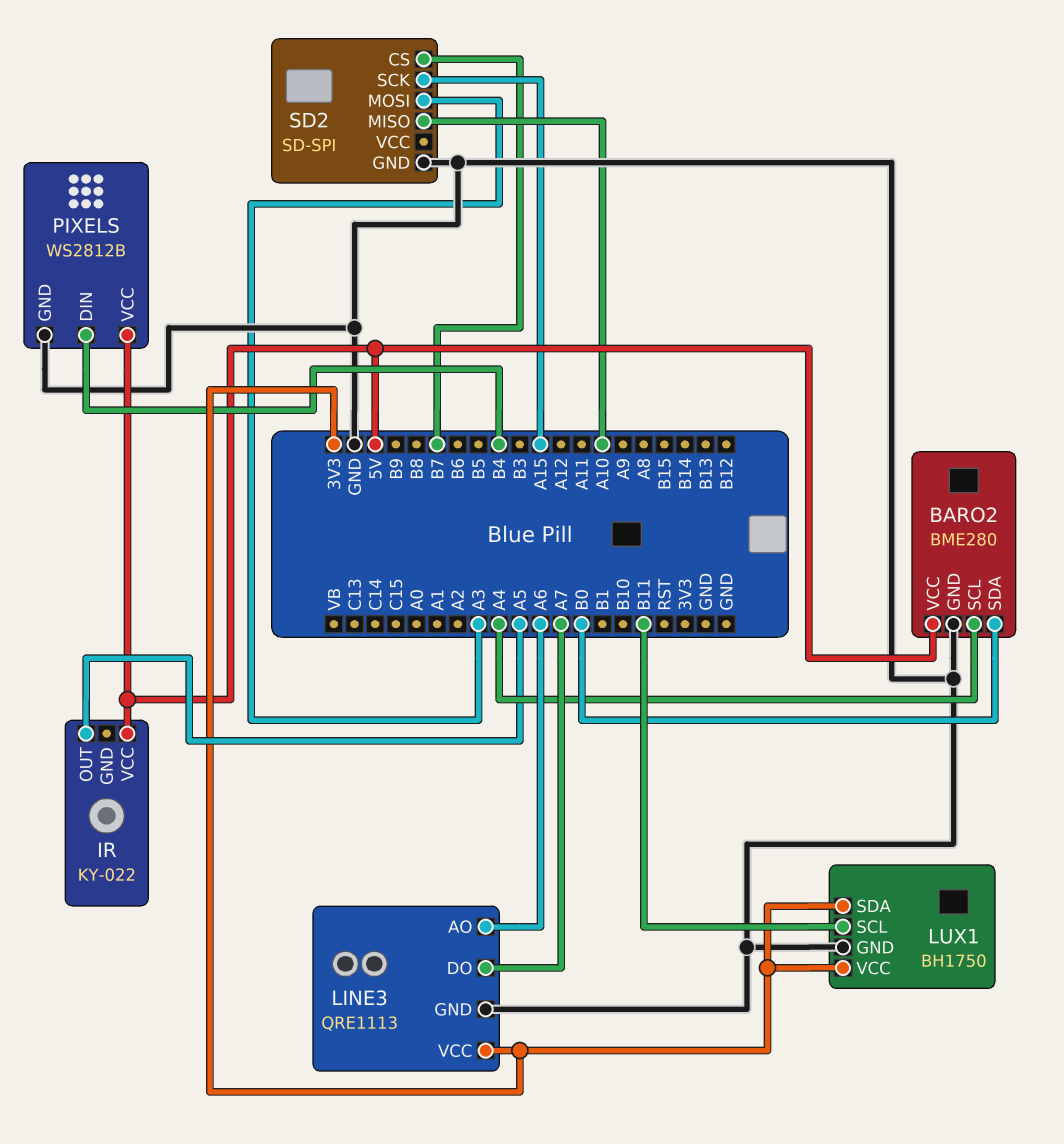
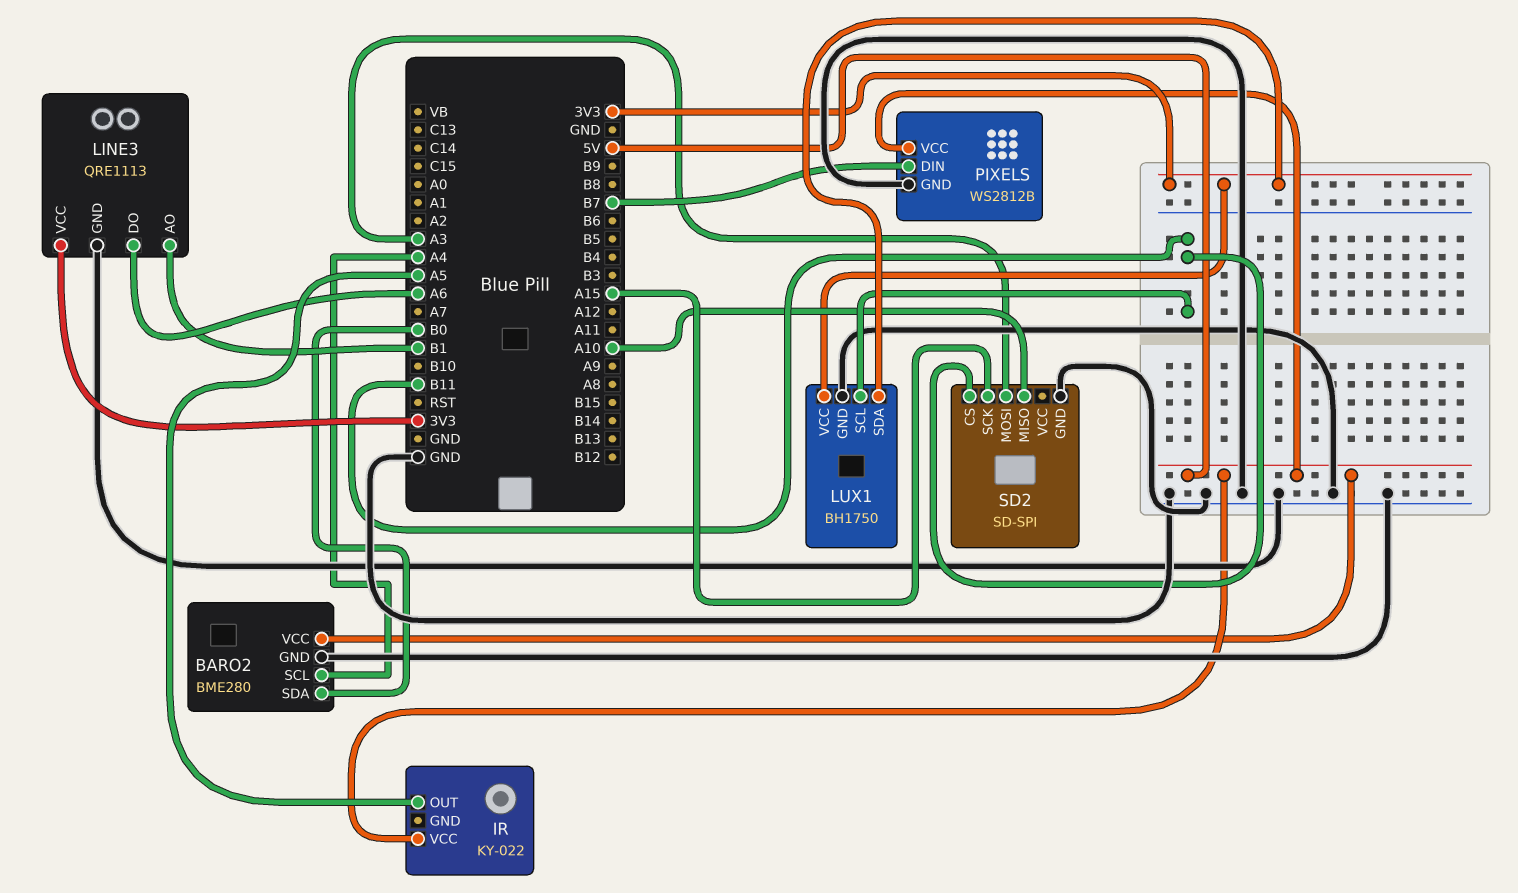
LINE3 pin AO: A6 -> B1
LINE3 pin DO: A7 -> A6
PIXELS pin DIN: B4 -> B7
SD2 pin CS: B7 -> B11

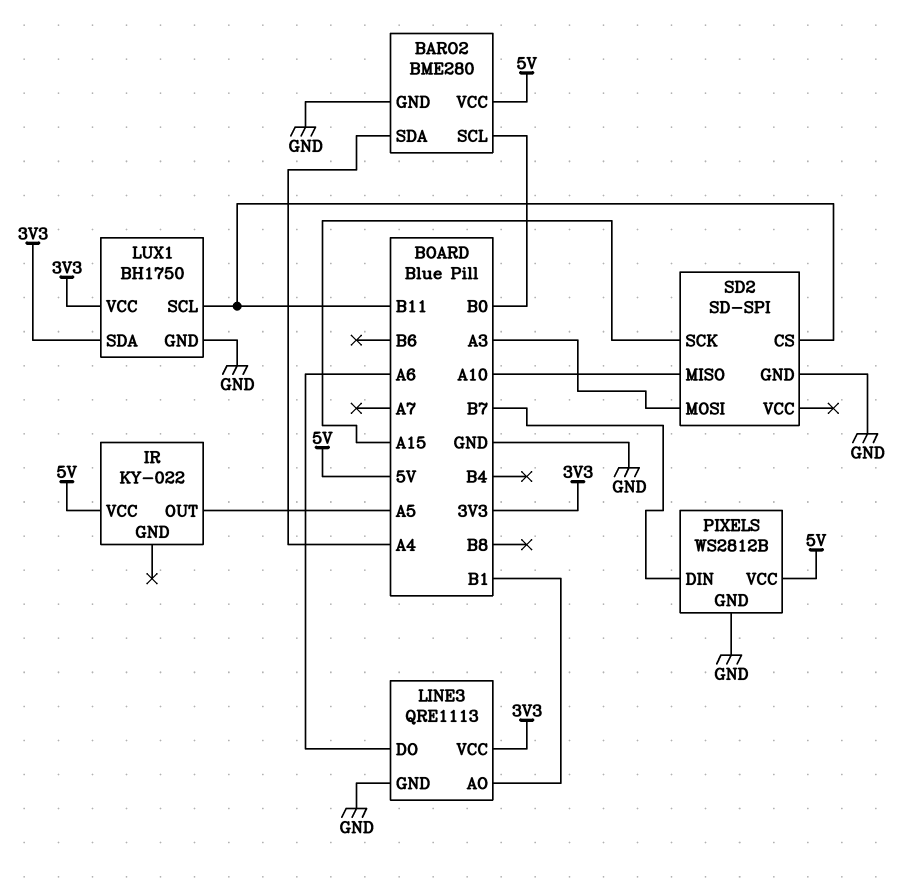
BARO2 pin SCL: A4 -> B0
BARO2 pin SDA: B0 -> A4

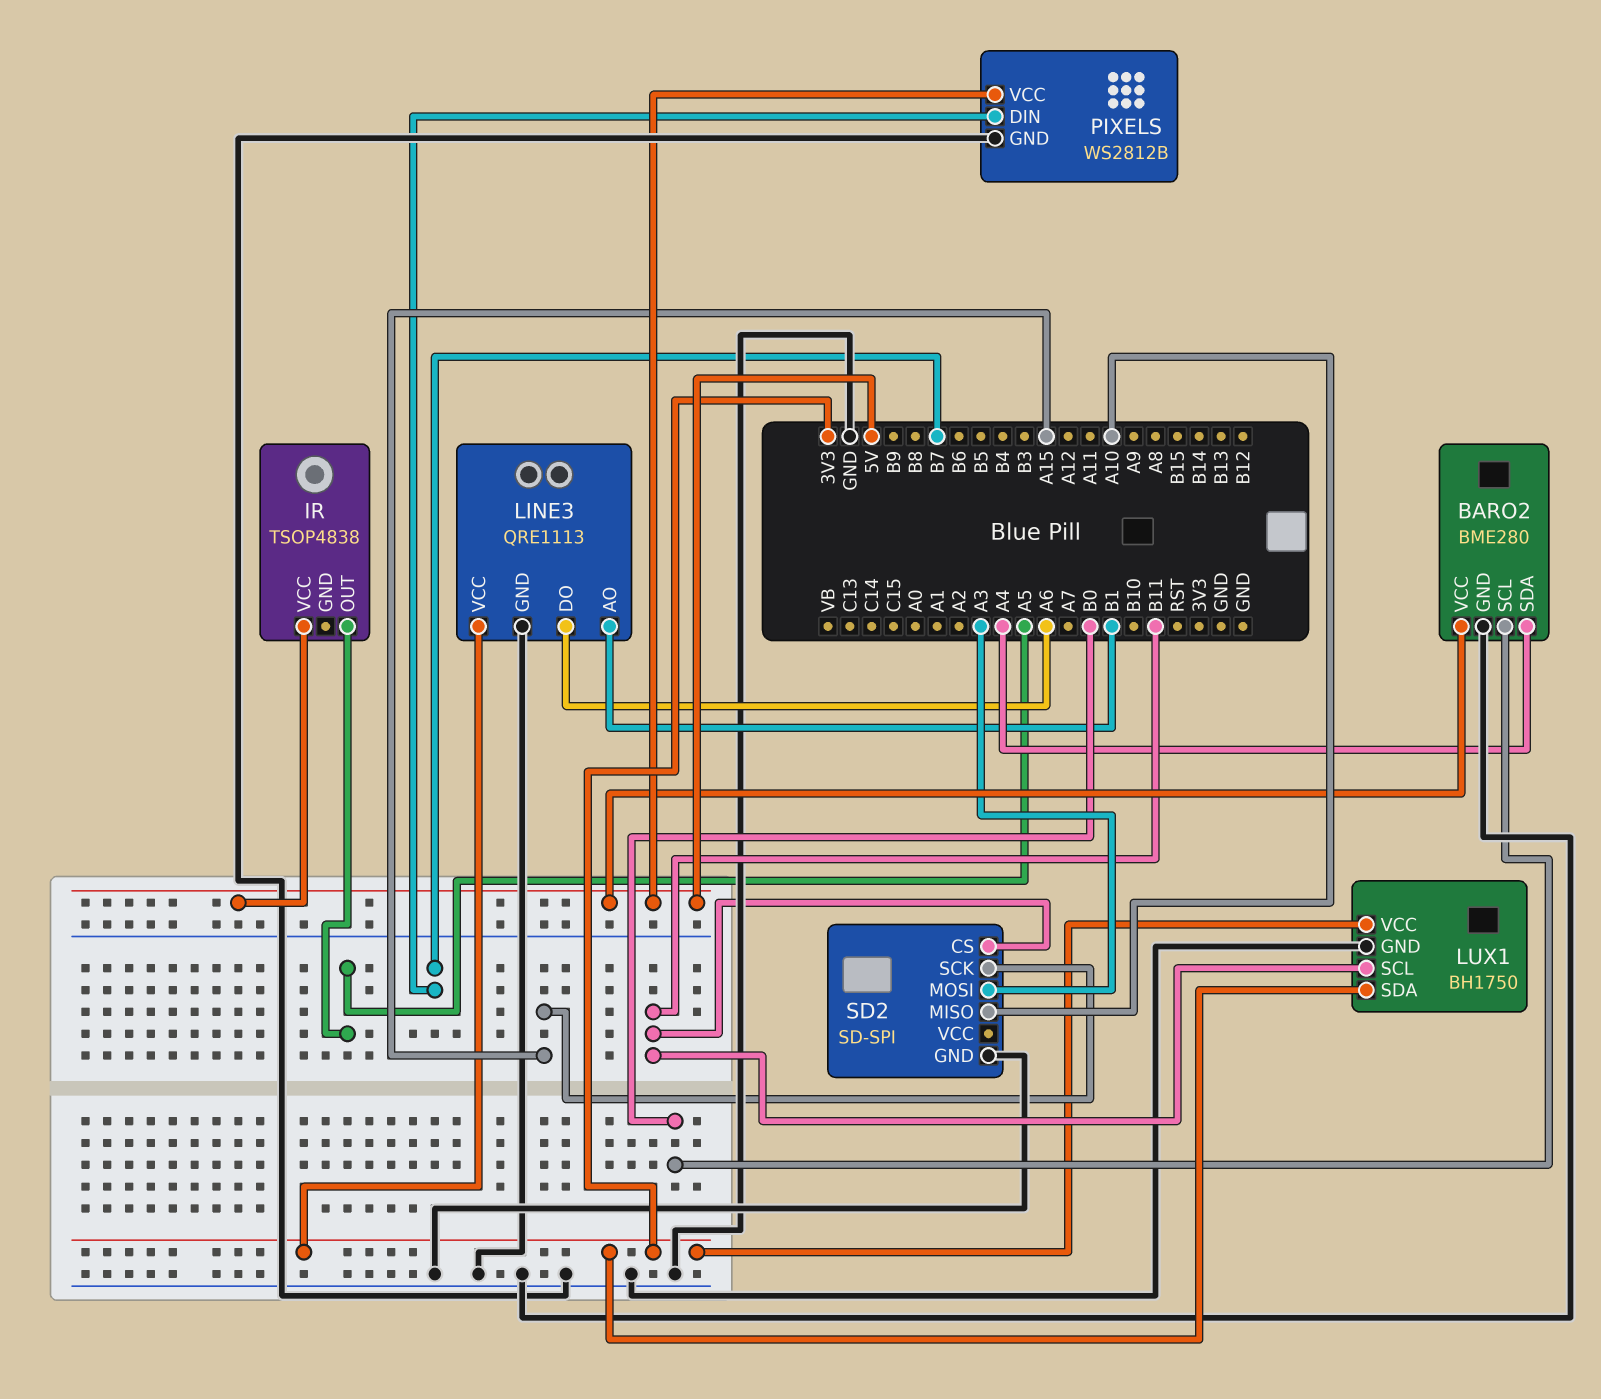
IR: KY-022 -> TSOP4838

